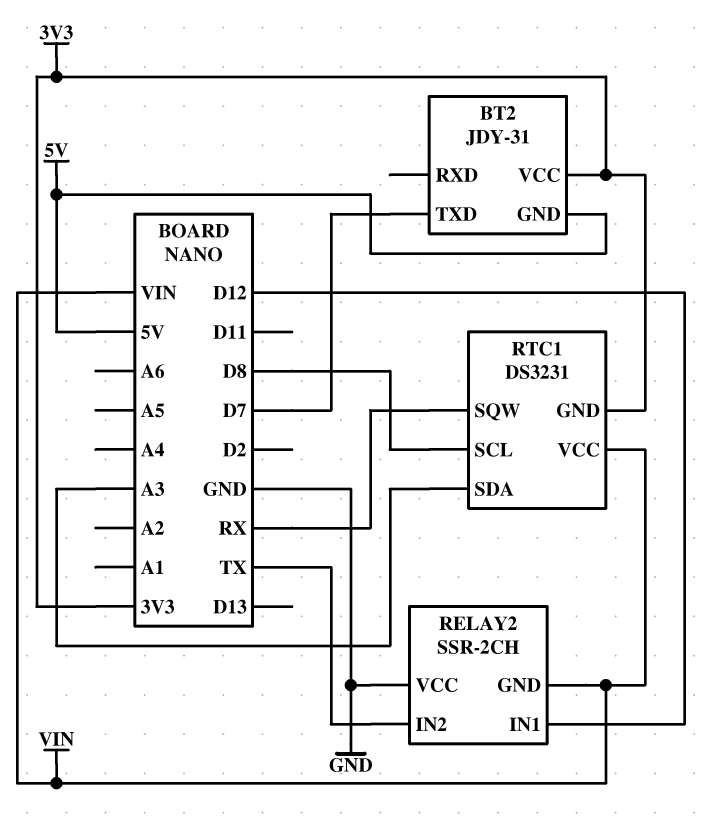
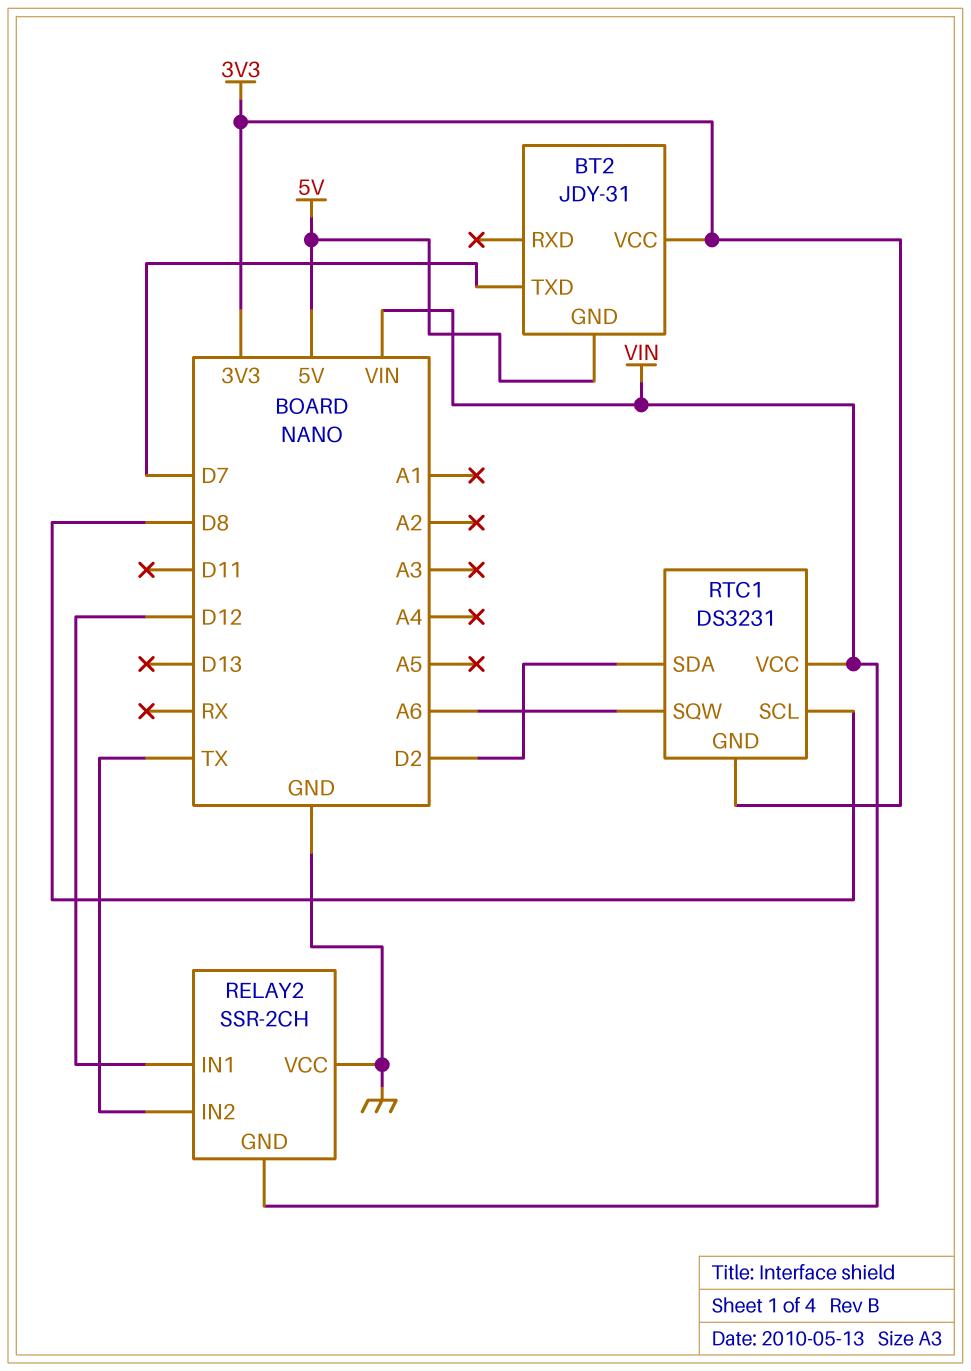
RTC1 pin SDA: A3 -> D2
RTC1 pin SQW: RX -> A6

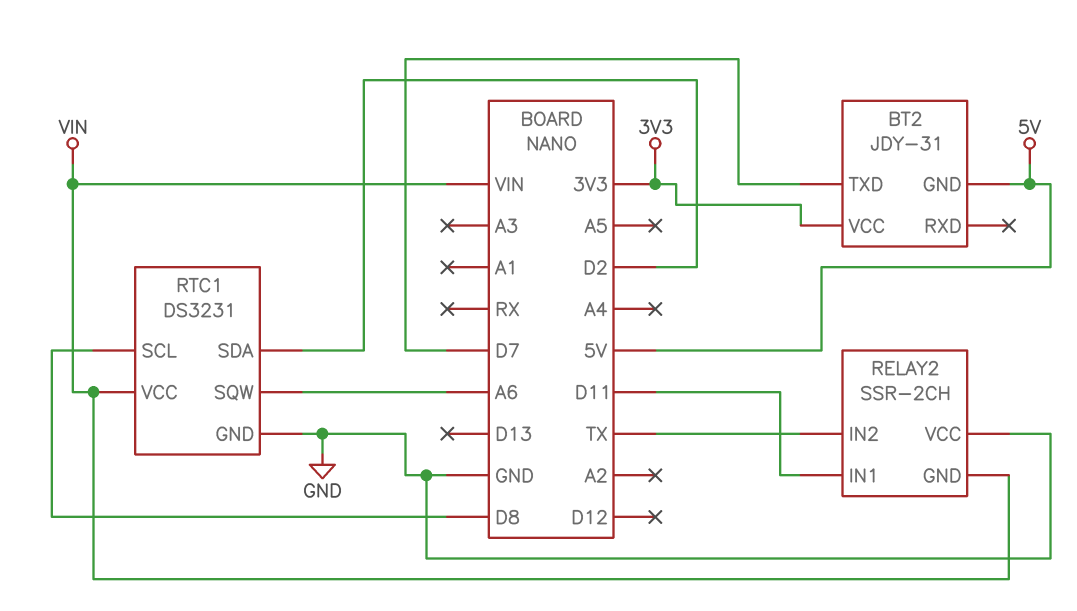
RELAY2 pin IN1: D12 -> D11
RTC1 pin GND: 3V3 -> GND

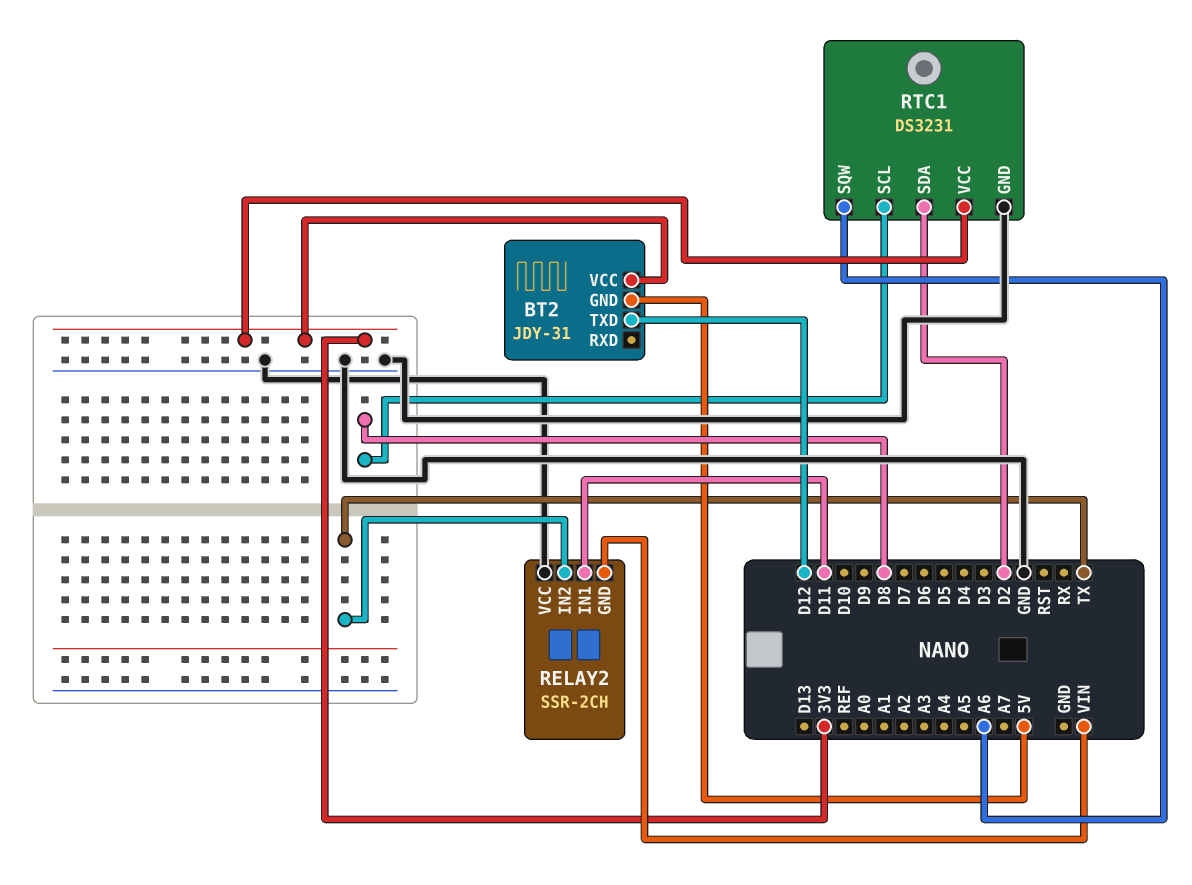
BT2 pin TXD: D7 -> D12
RTC1 pin VCC: VIN -> 3V3

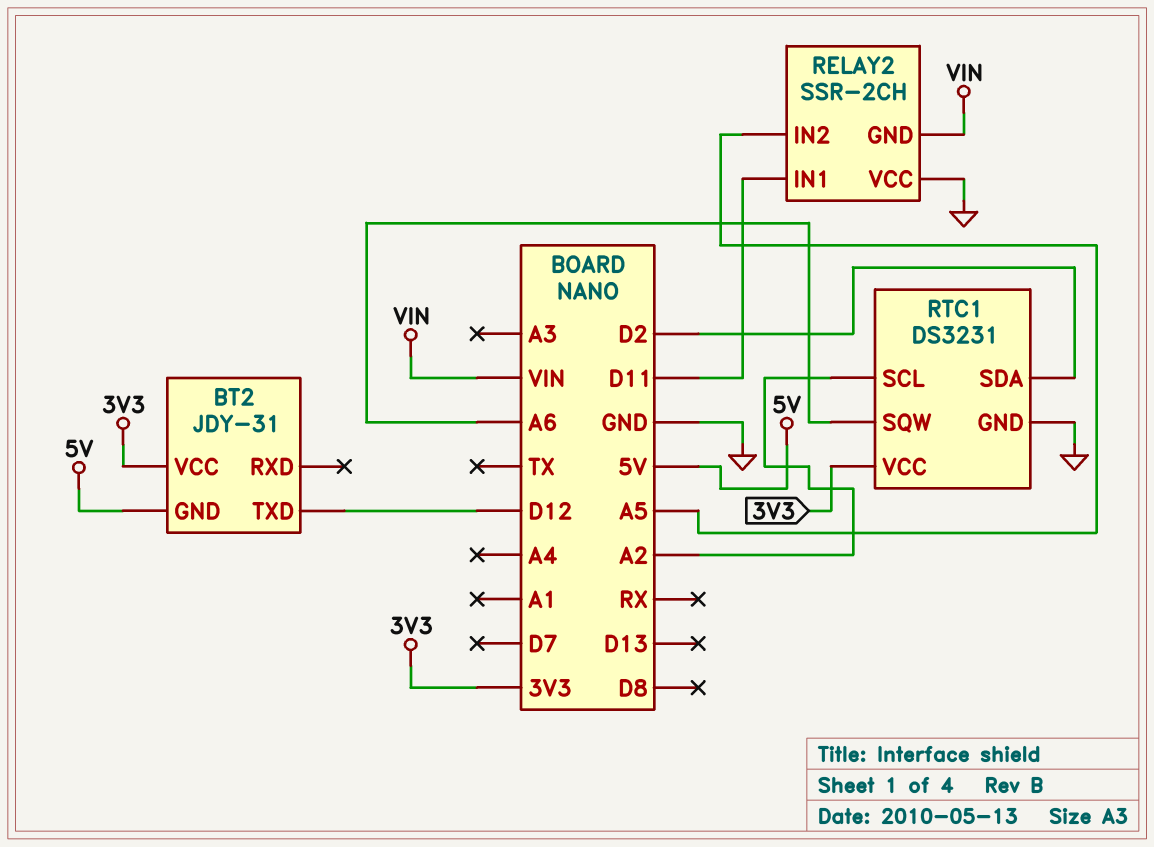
RELAY2 pin IN2: TX -> A5
RTC1 pin SCL: D8 -> A2

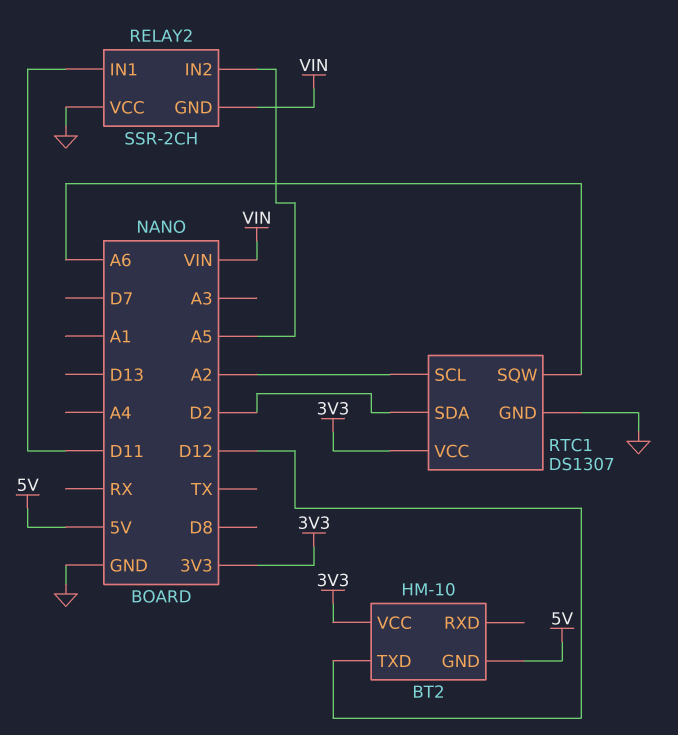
BT2: JDY-31 -> HM-10
RTC1: DS3231 -> DS1307

